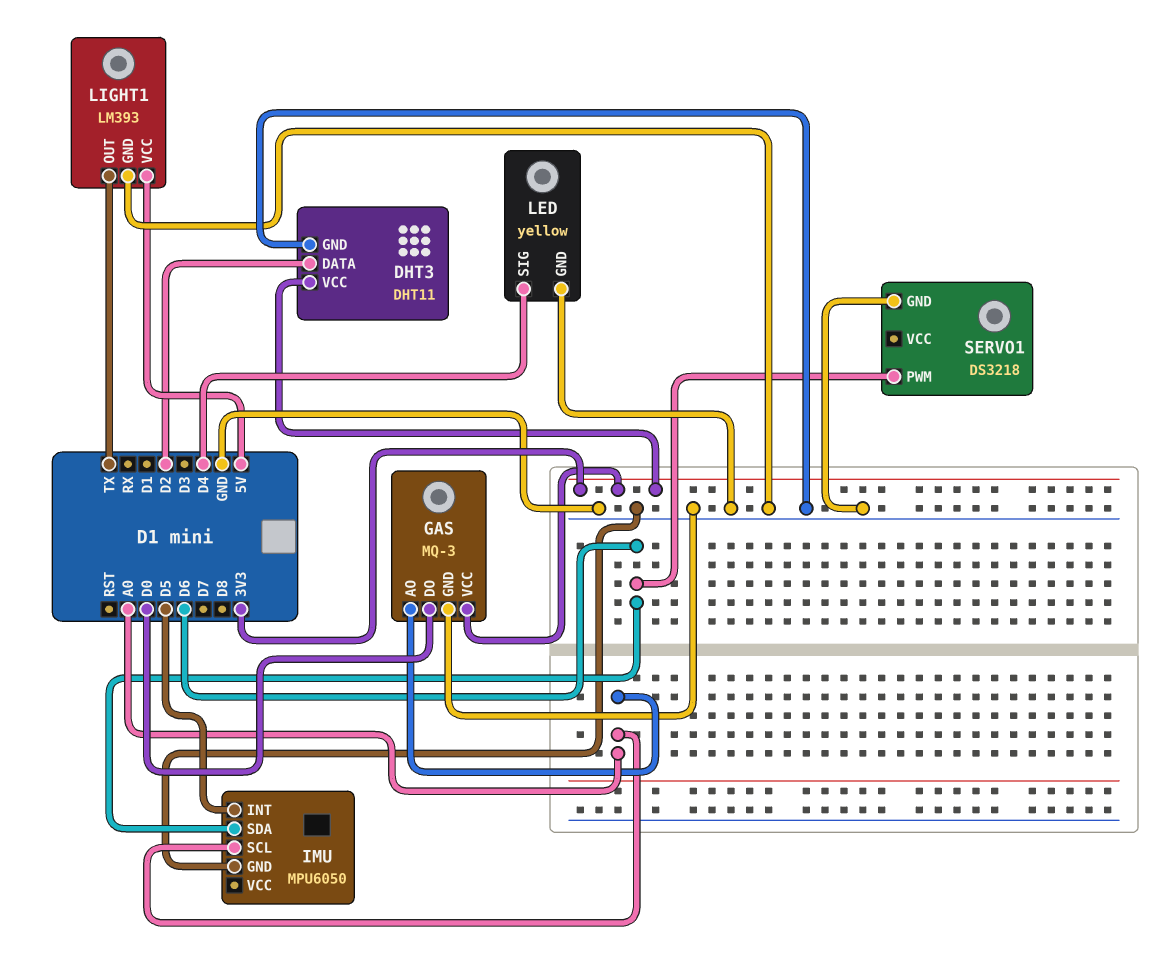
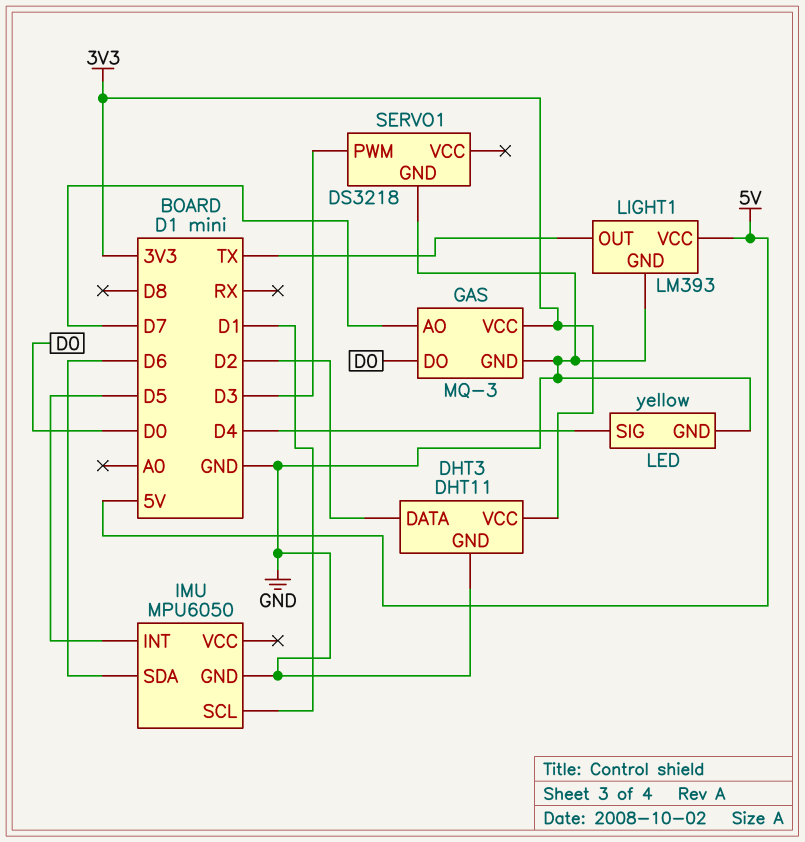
GAS pin AO: A0 -> D7
IMU pin SCL: A0 -> D1
SERVO1 pin PWM: D6 -> D3

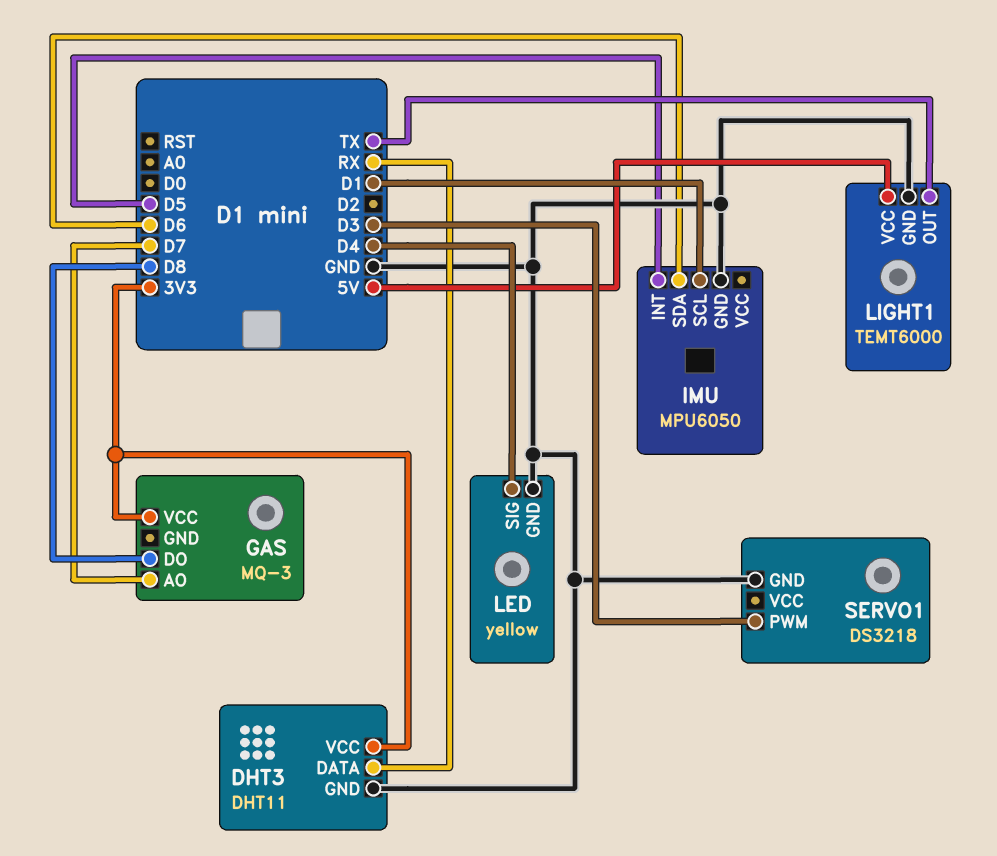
DHT3 pin DATA: D2 -> RX
GAS pin DO: D0 -> D8
GAS pin GND: GND -> none
LIGHT1: LM393 -> TEMT6000

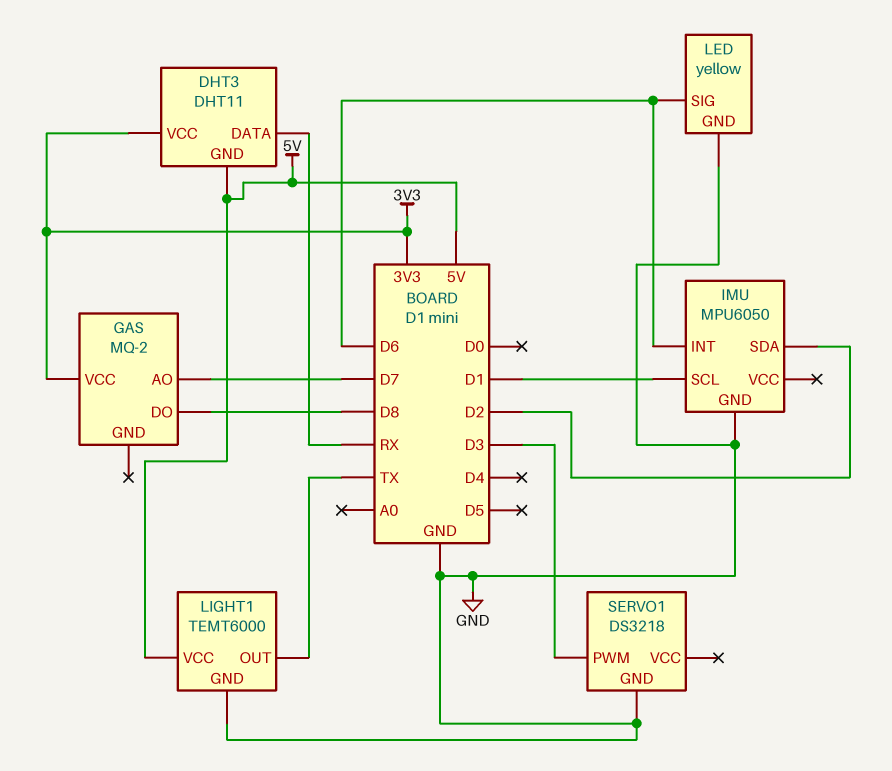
DHT3 pin GND: GND -> 5V
GAS: MQ-3 -> MQ-2
IMU pin INT: D5 -> D6
IMU pin SDA: D6 -> D2
LED pin SIG: D4 -> D6

